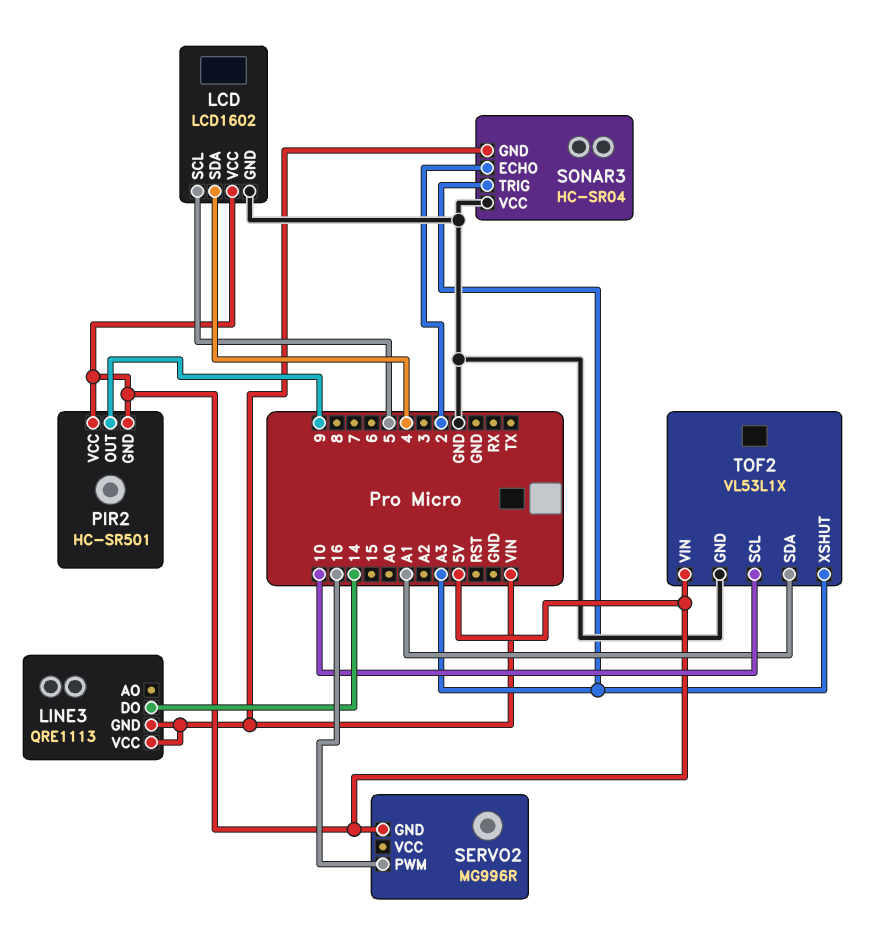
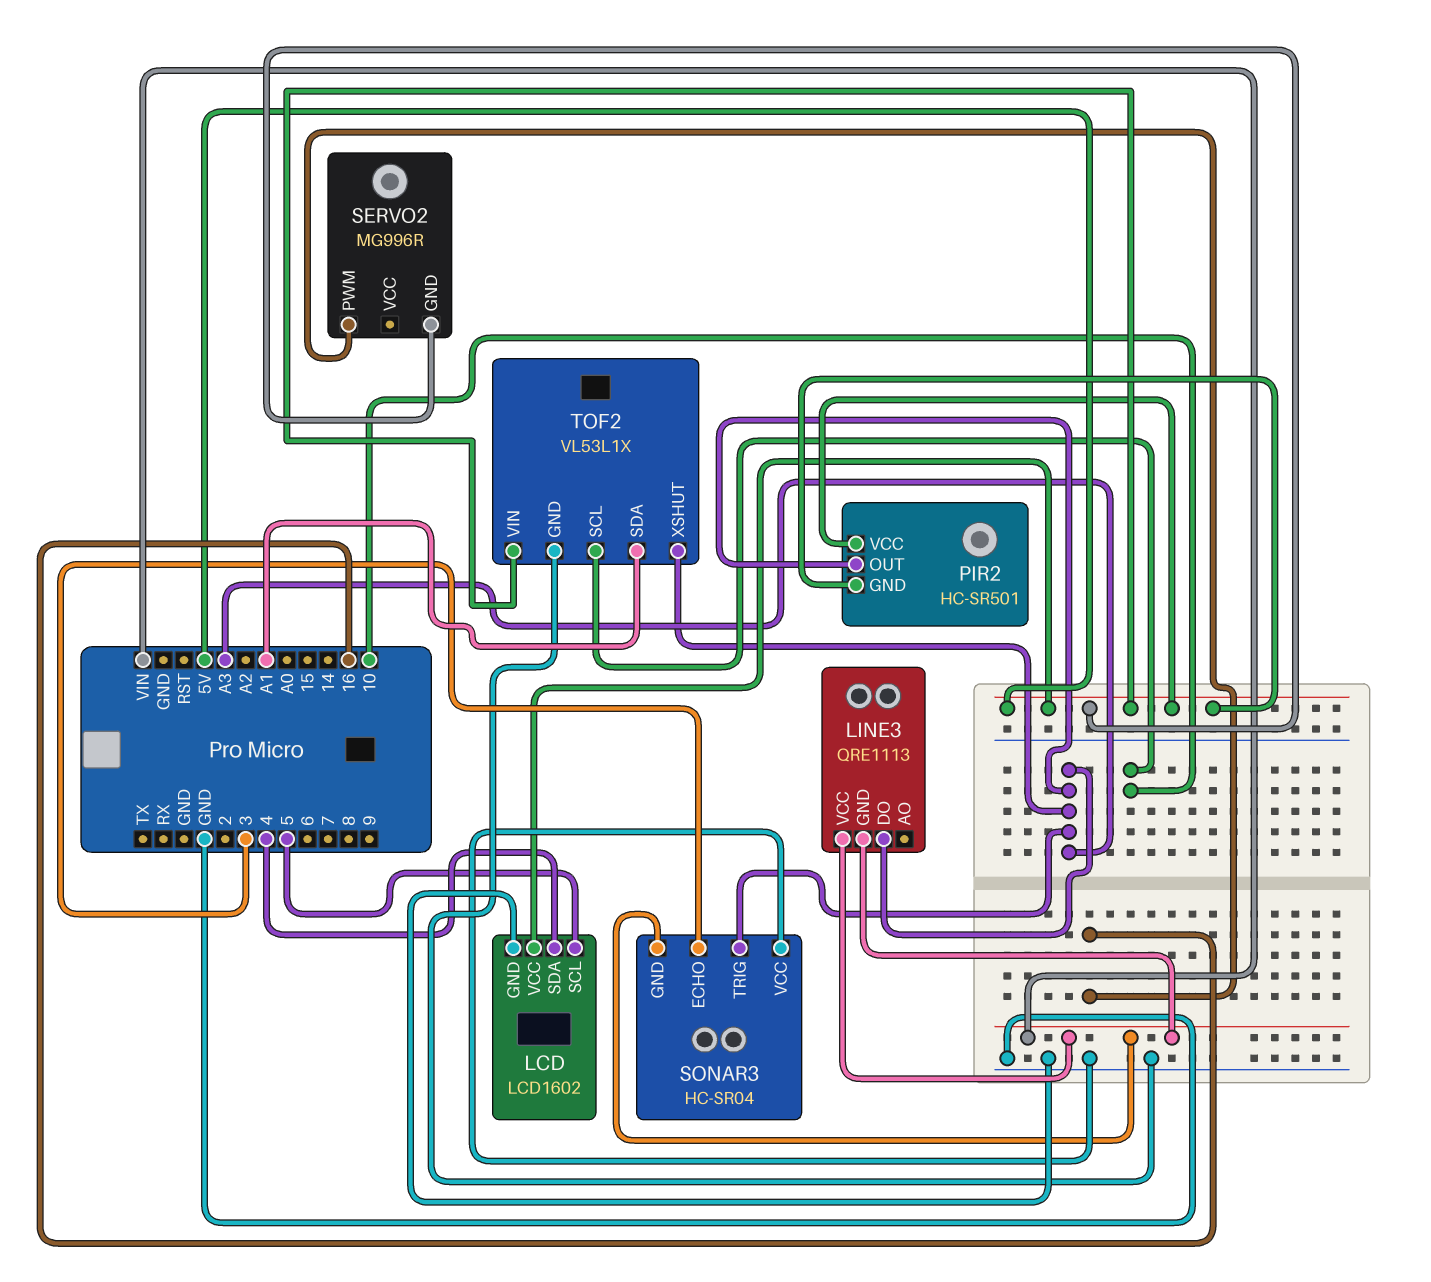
LINE3 pin DO: 14 -> A3
PIR2 pin OUT: 9 -> A3
SONAR3 pin ECHO: 2 -> 3

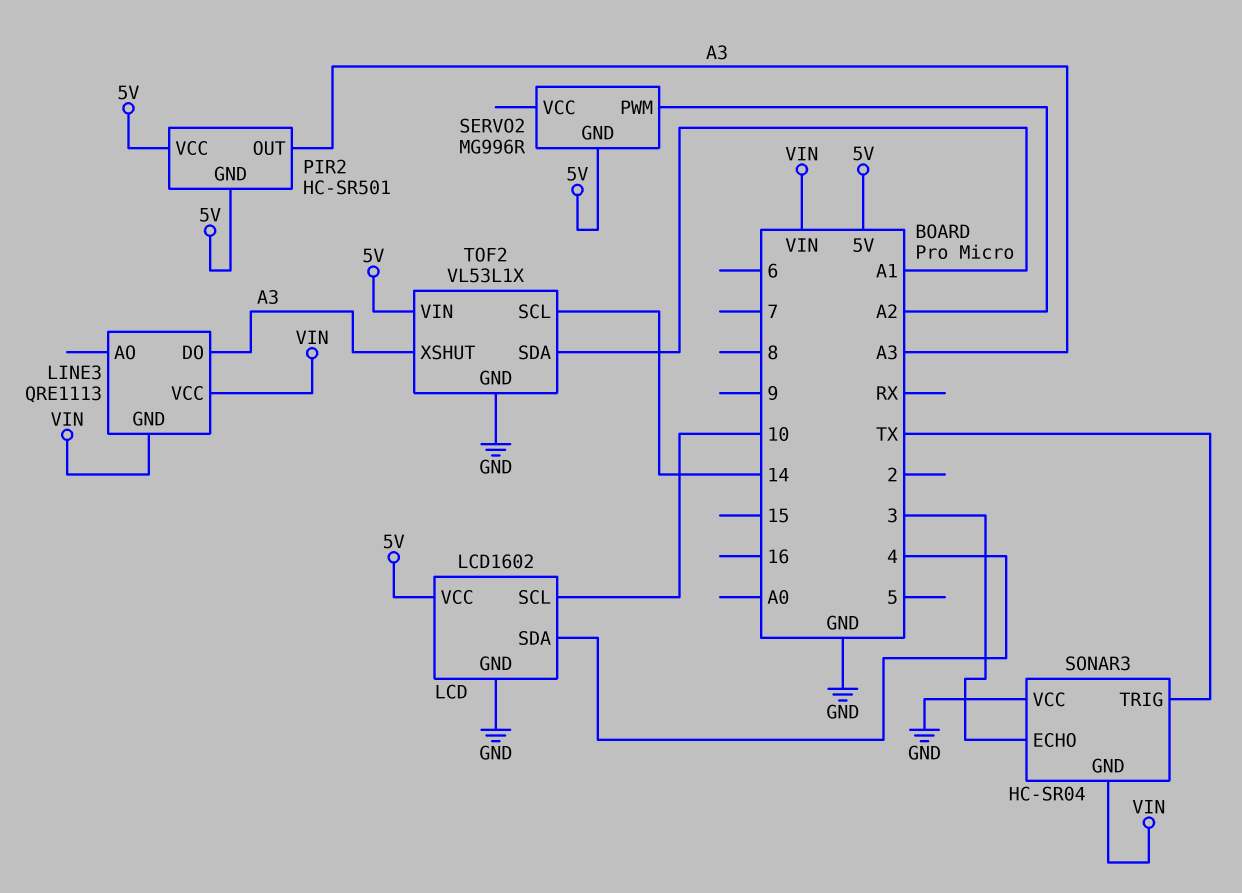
LCD pin SCL: 5 -> 10
SERVO2 pin PWM: 16 -> A2
SONAR3 pin TRIG: A3 -> TX
TOF2 pin SCL: 10 -> 14

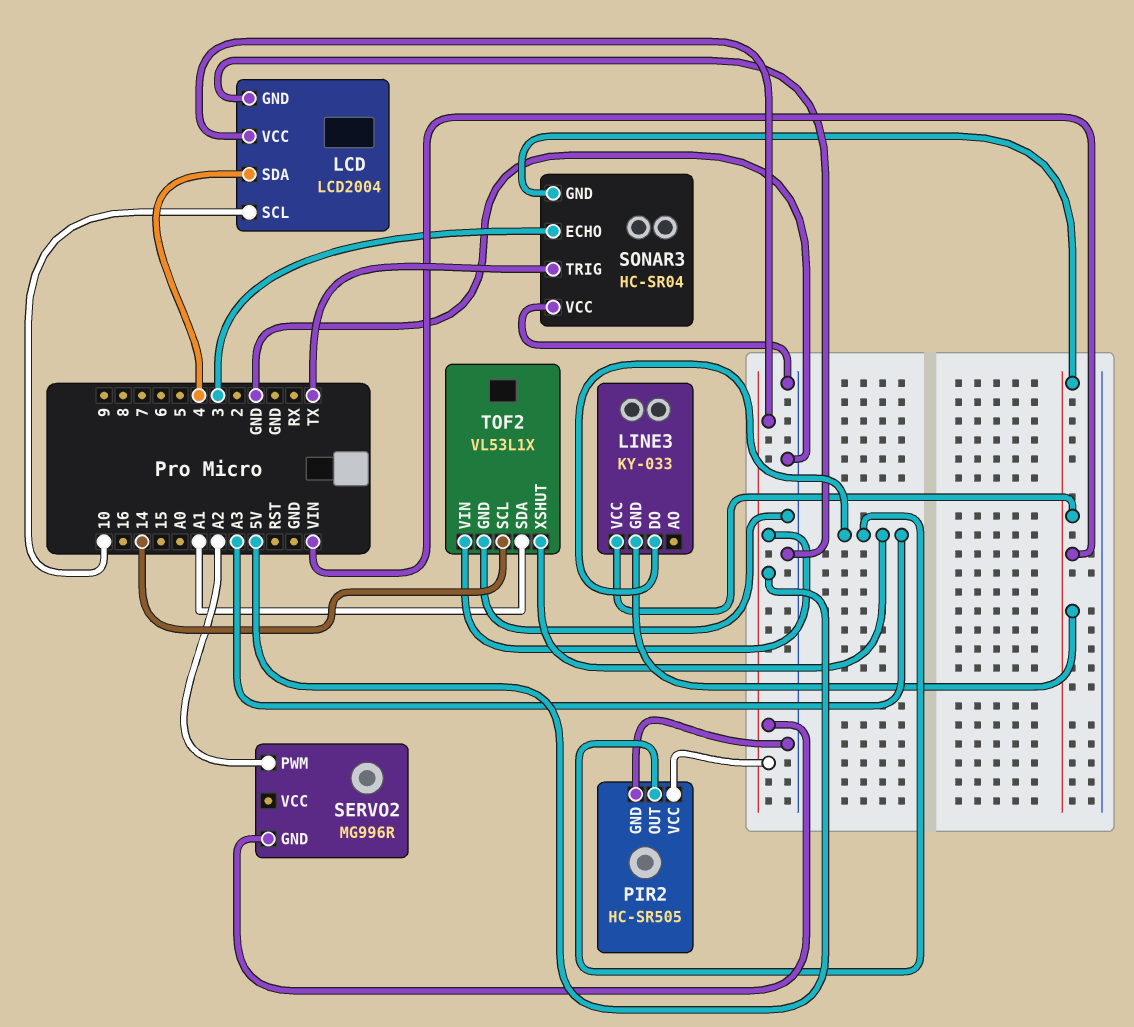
LCD: LCD1602 -> LCD2004
LINE3: QRE1113 -> KY-033
PIR2: HC-SR501 -> HC-SR505
PIR2 pin GND: 5V -> GND

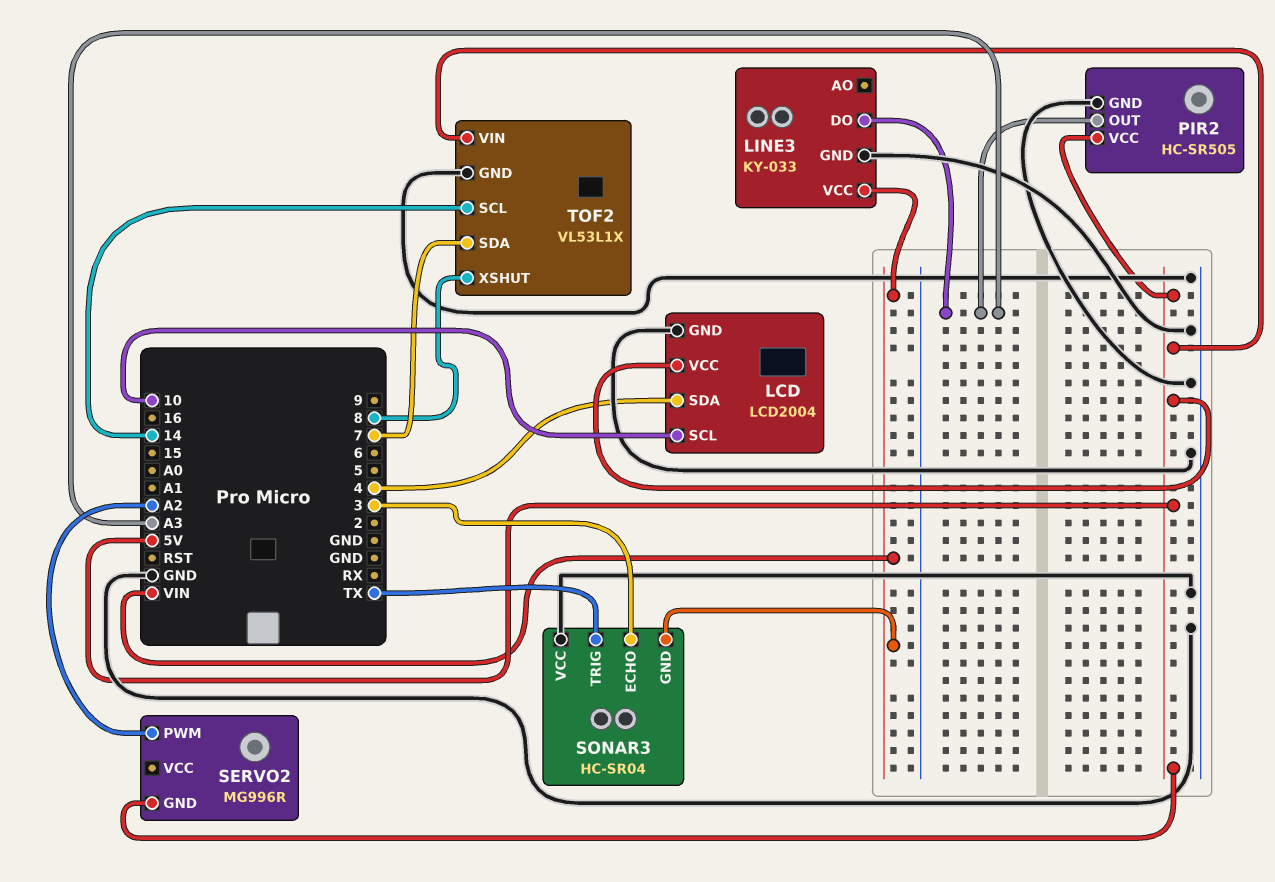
LINE3 pin GND: VIN -> GND
TOF2 pin SDA: A1 -> 7
TOF2 pin XSHUT: A3 -> 8

